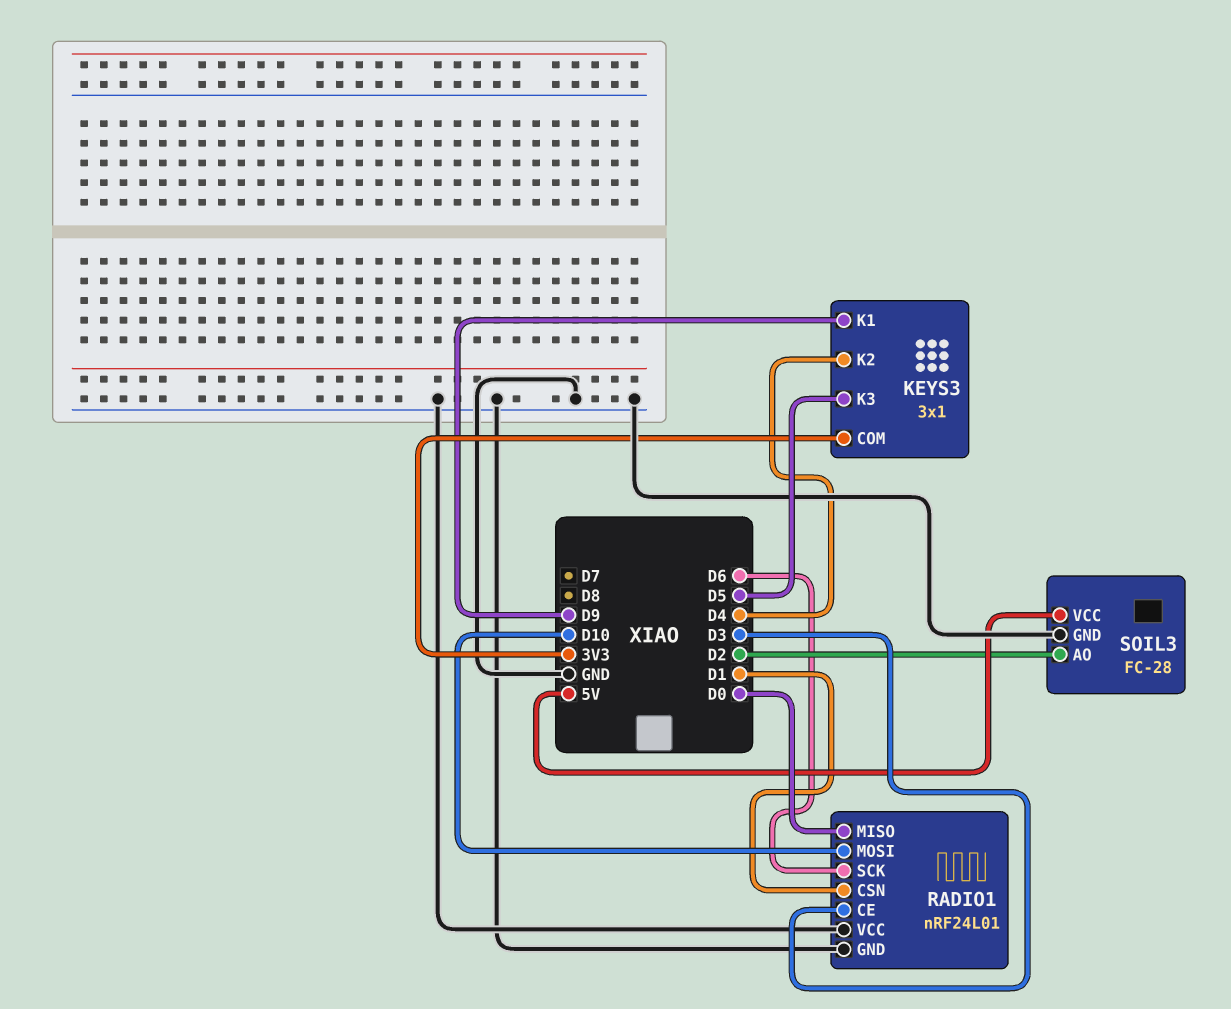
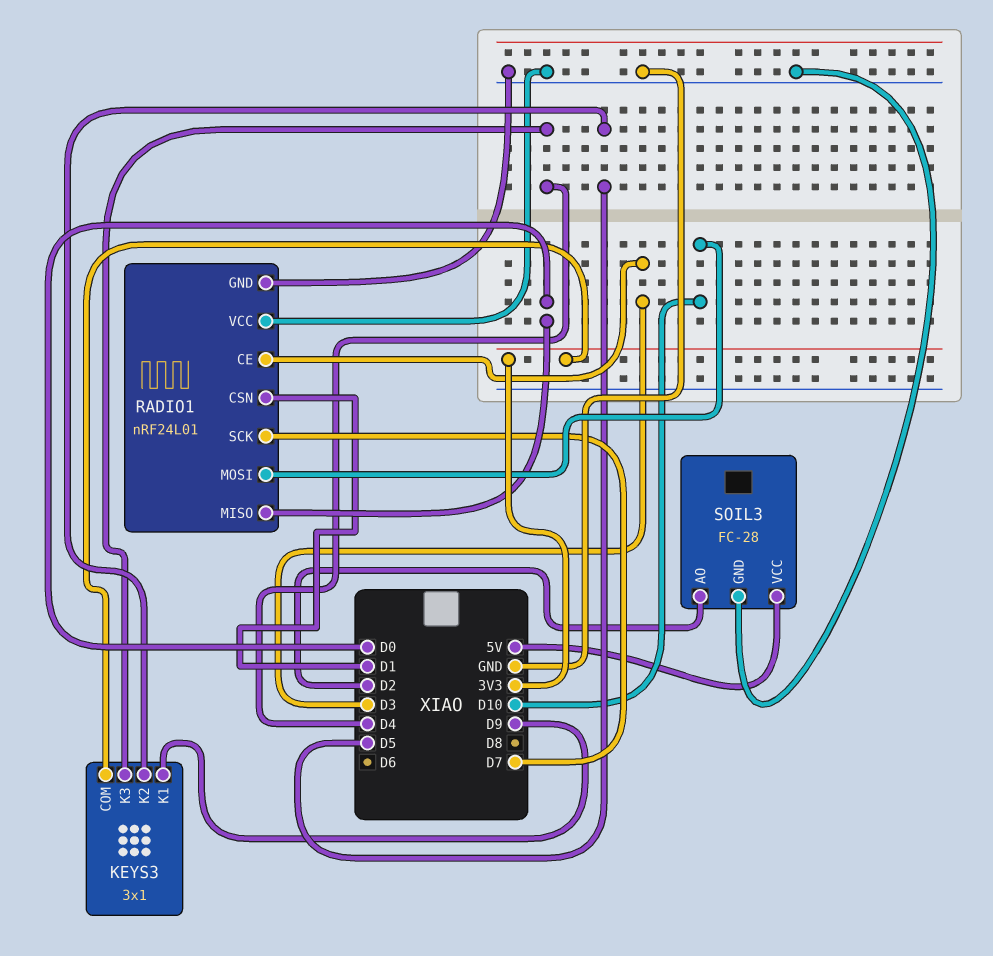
KEYS3 pin K2: D4 -> D5
KEYS3 pin K3: D5 -> D4
RADIO1 pin SCK: D6 -> D7

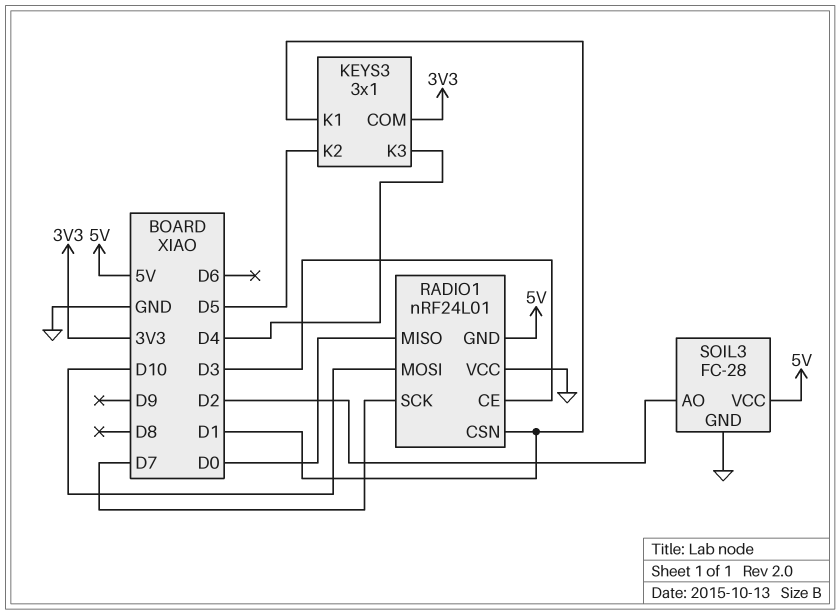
KEYS3 pin K1: D9 -> D1
RADIO1 pin GND: GND -> 5V

